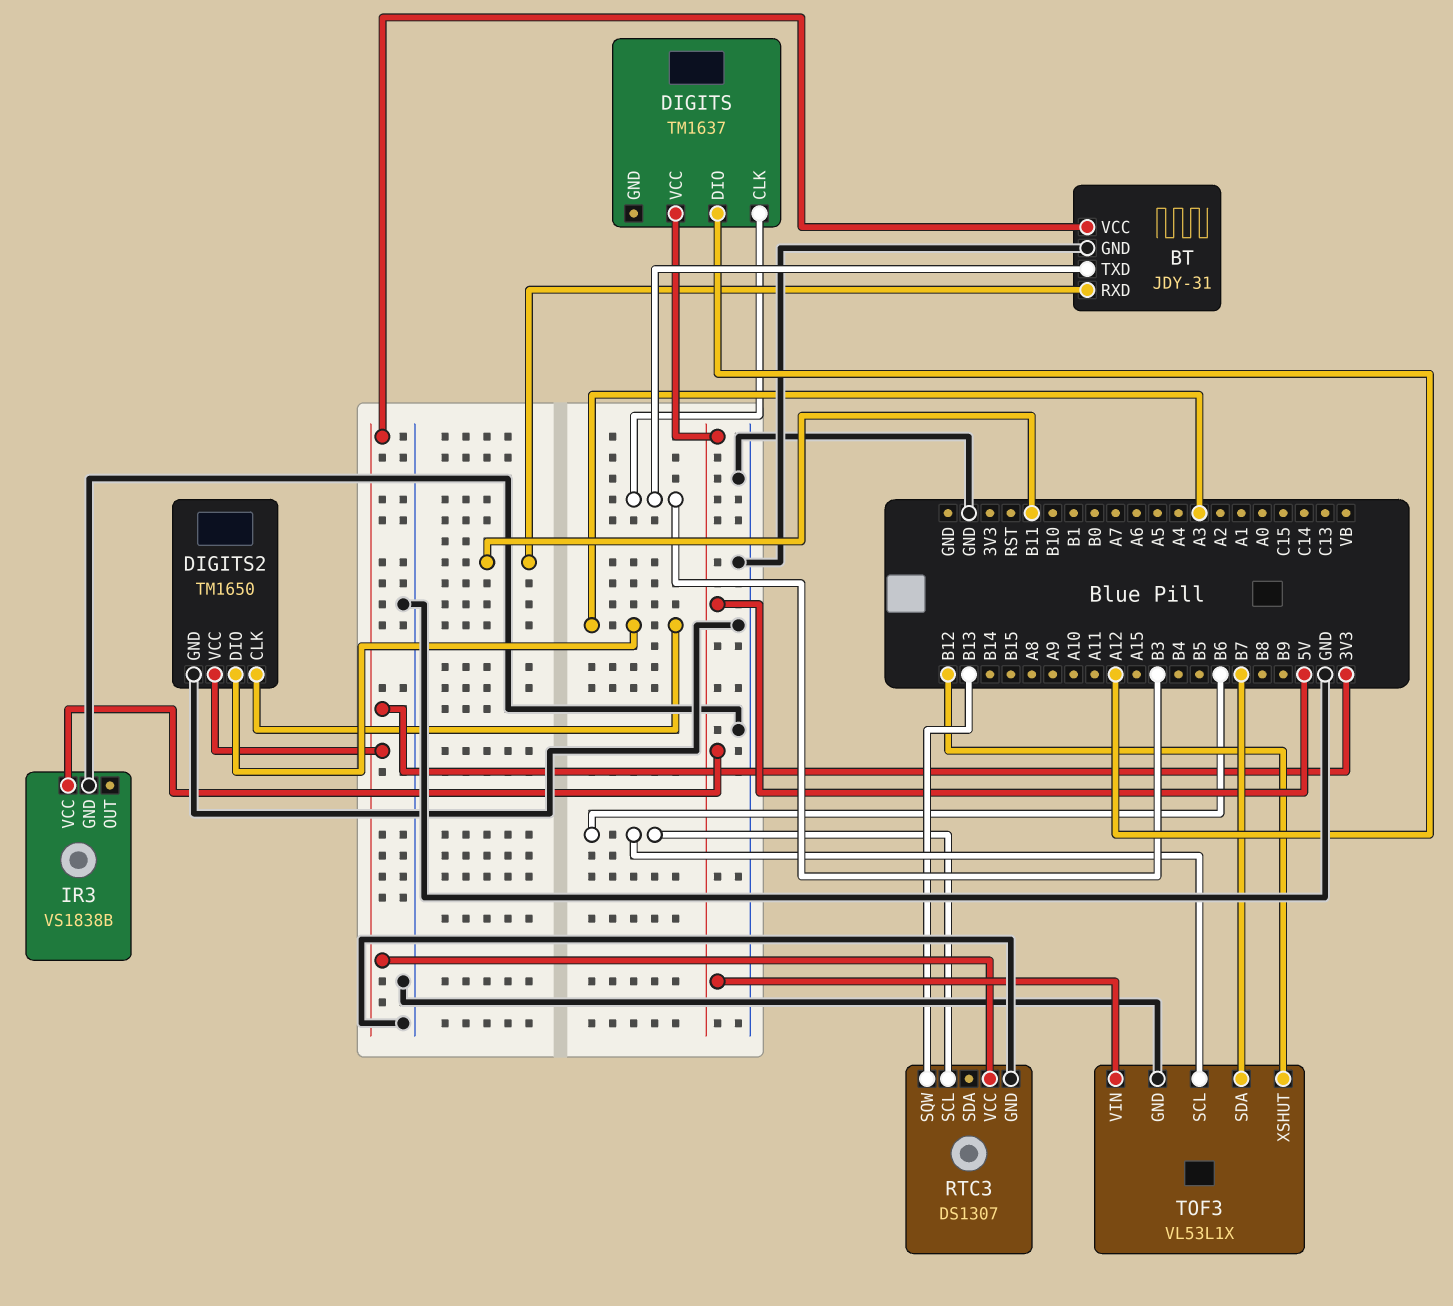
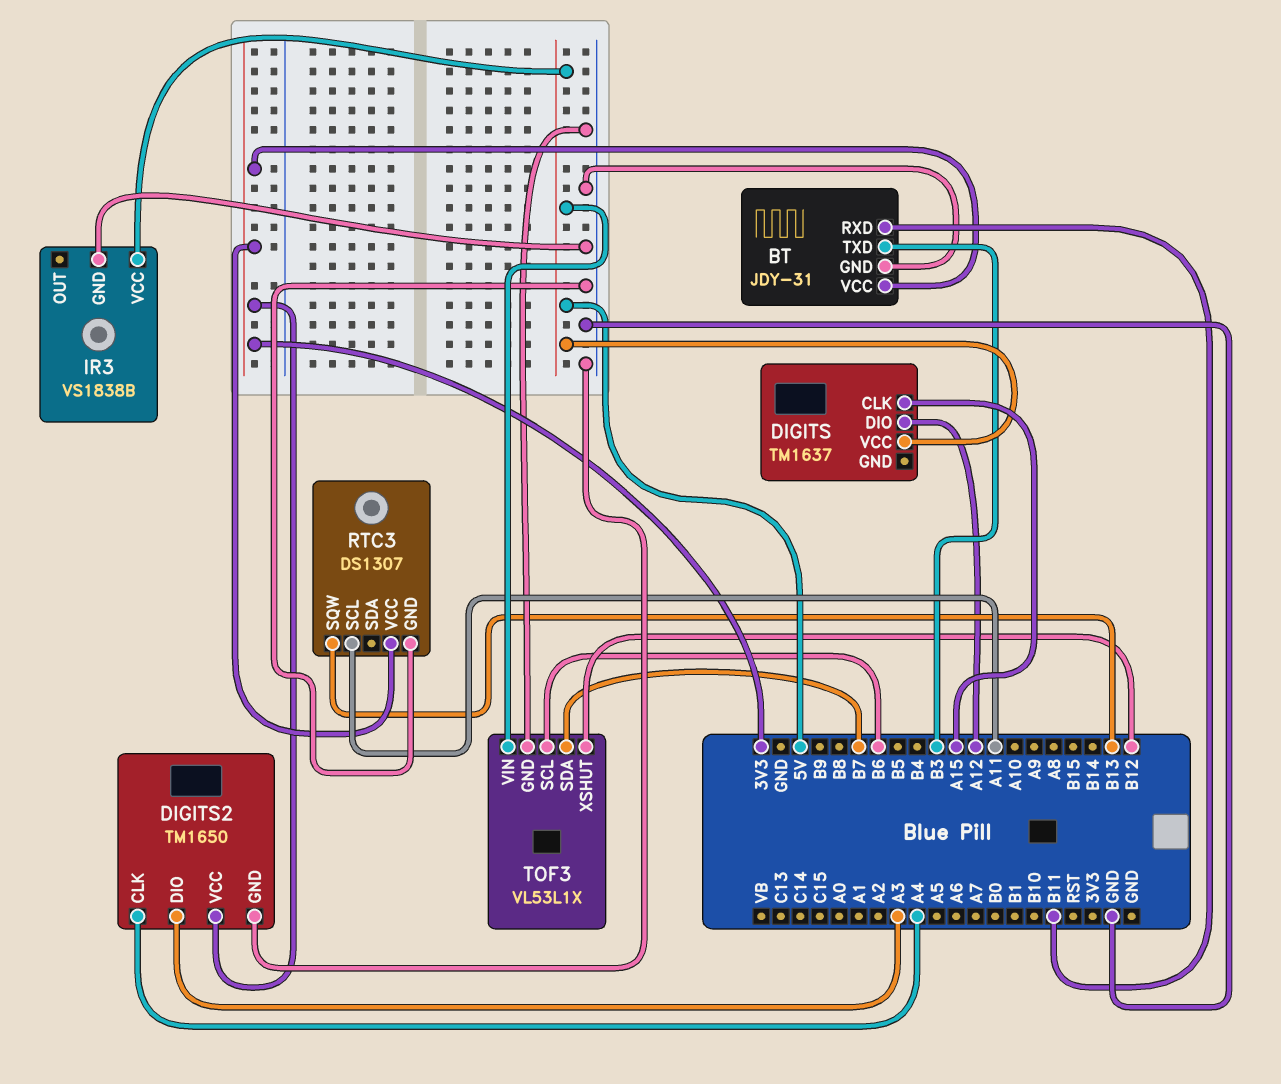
DIGITS pin CLK: B3 -> A15
DIGITS2 pin CLK: A3 -> A4
RTC3 pin SCL: B6 -> A11

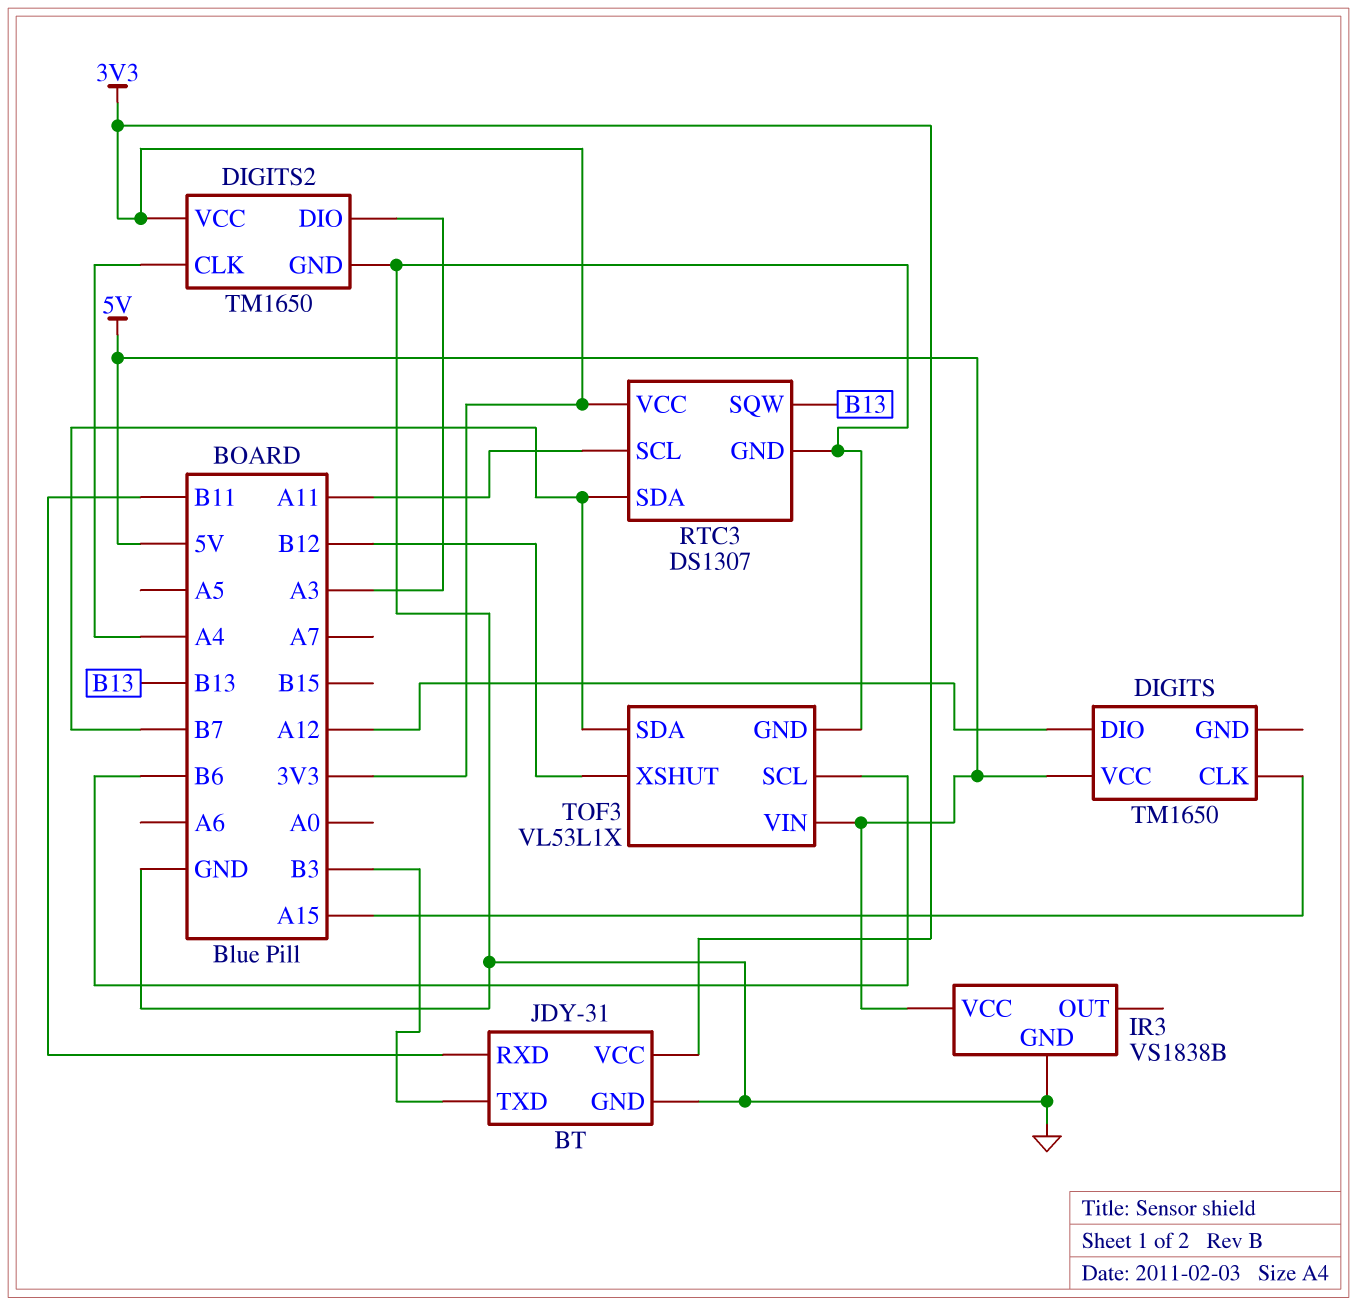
DIGITS: TM1637 -> TM1650
RTC3 pin SDA: none -> B7

